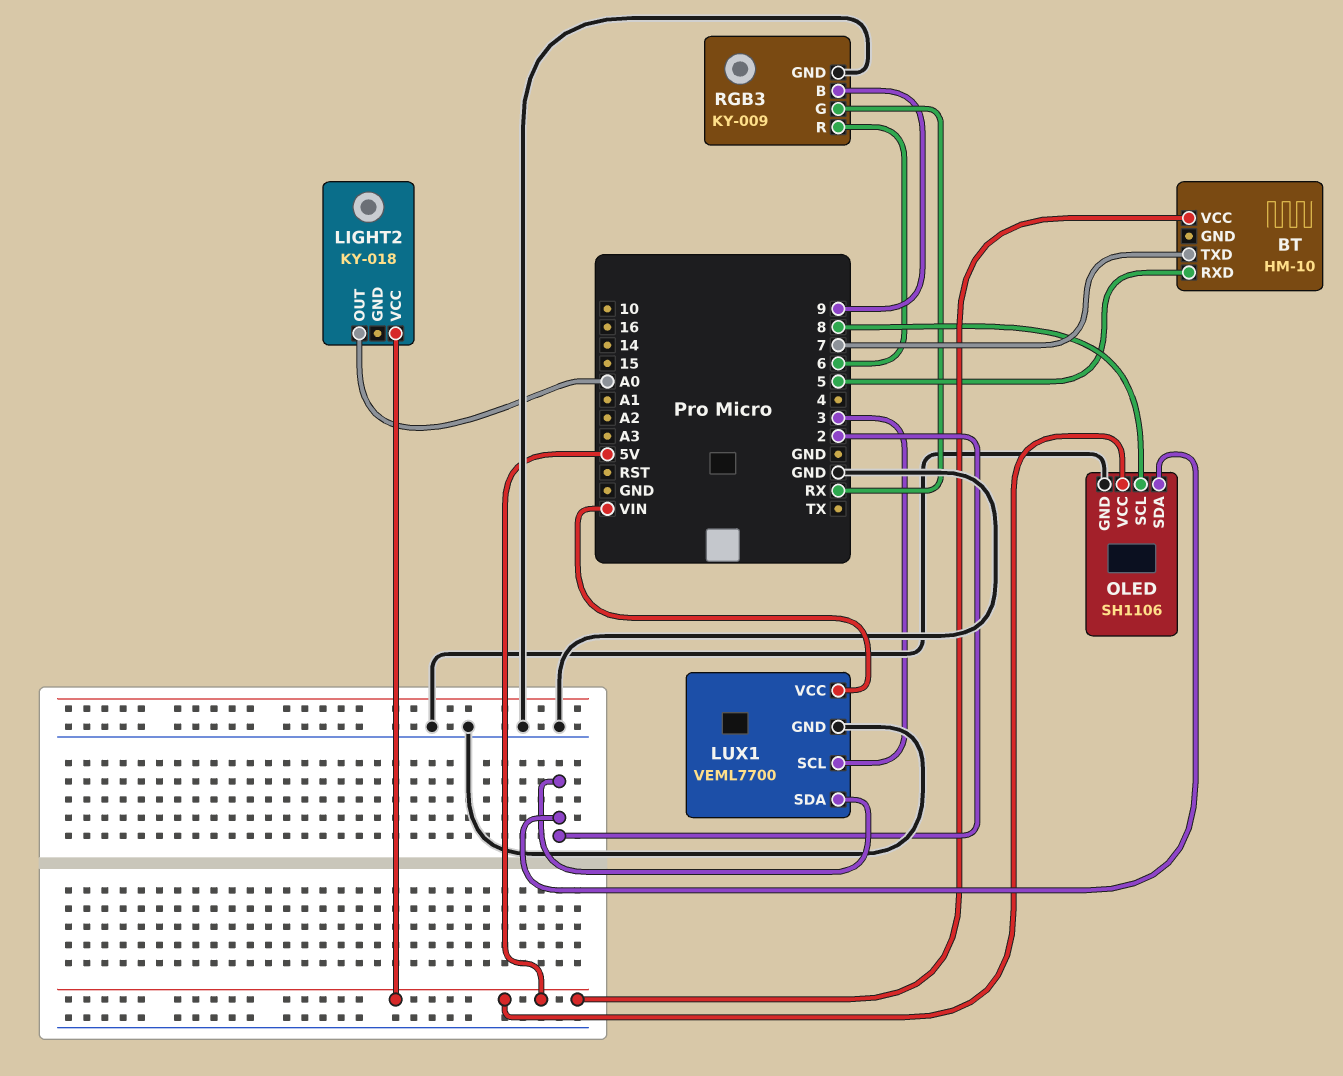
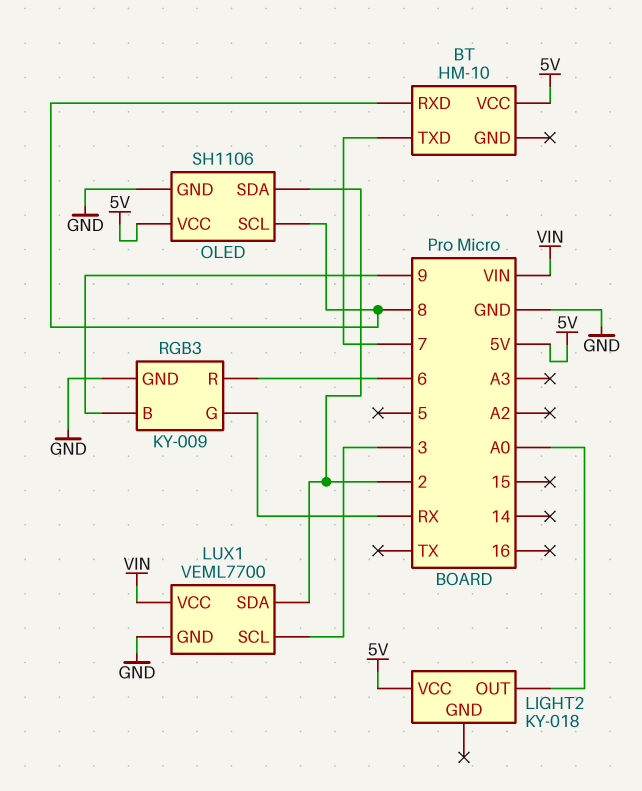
BT pin RXD: 5 -> 8

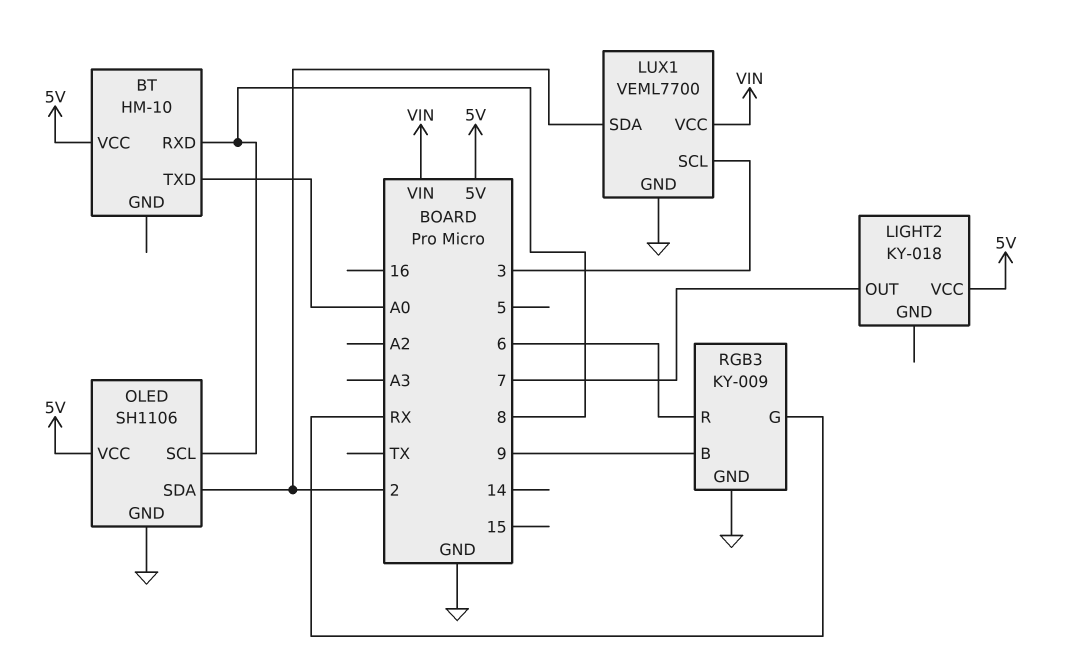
BT pin TXD: 7 -> A0
LIGHT2 pin OUT: A0 -> 7

